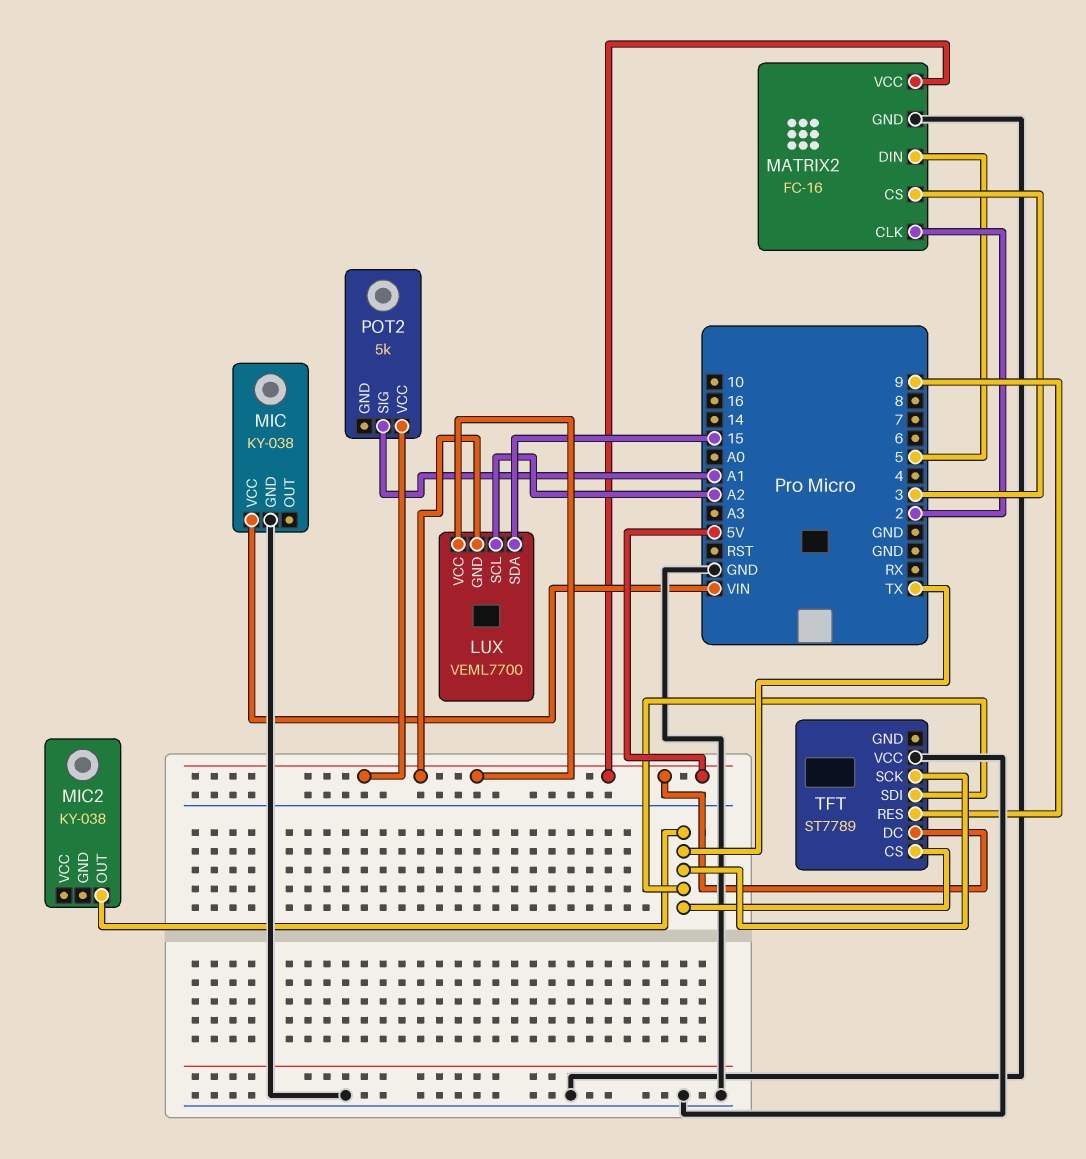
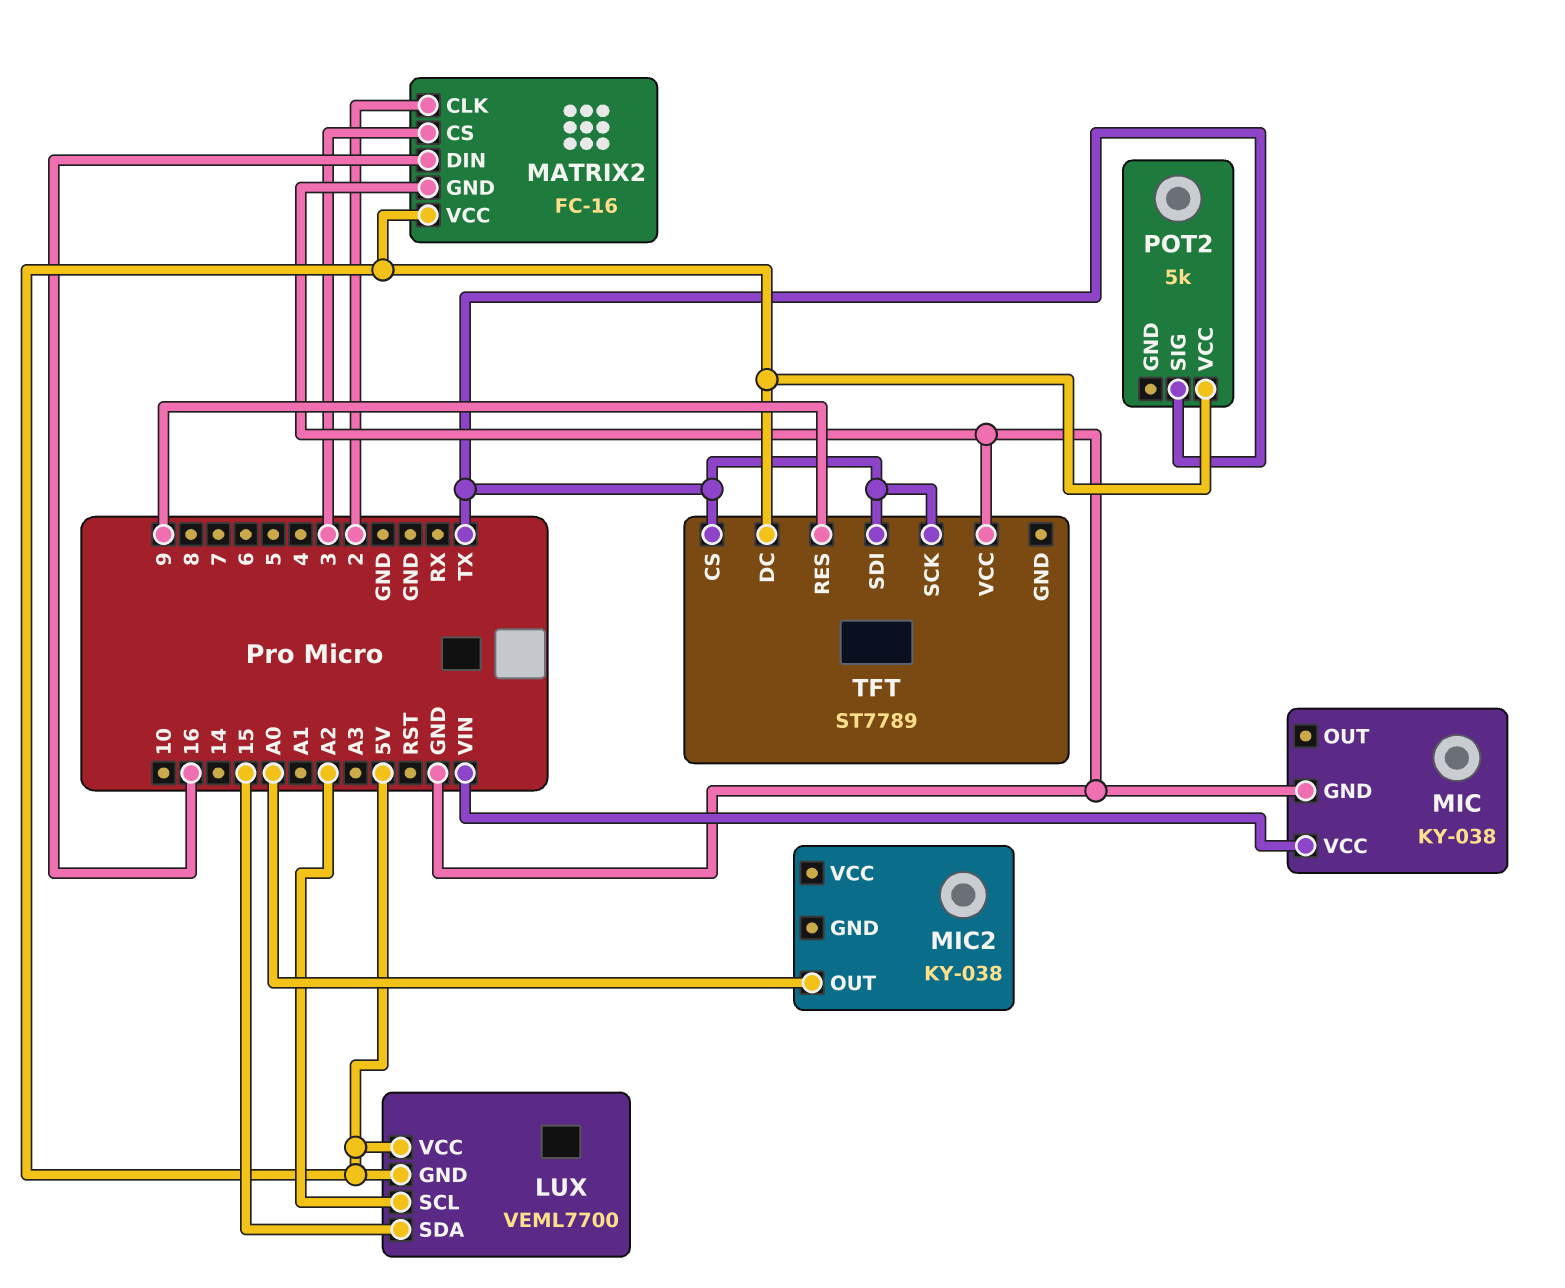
MATRIX2 pin DIN: 5 -> 16
MIC2 pin OUT: TX -> A0
POT2 pin SIG: A1 -> TX

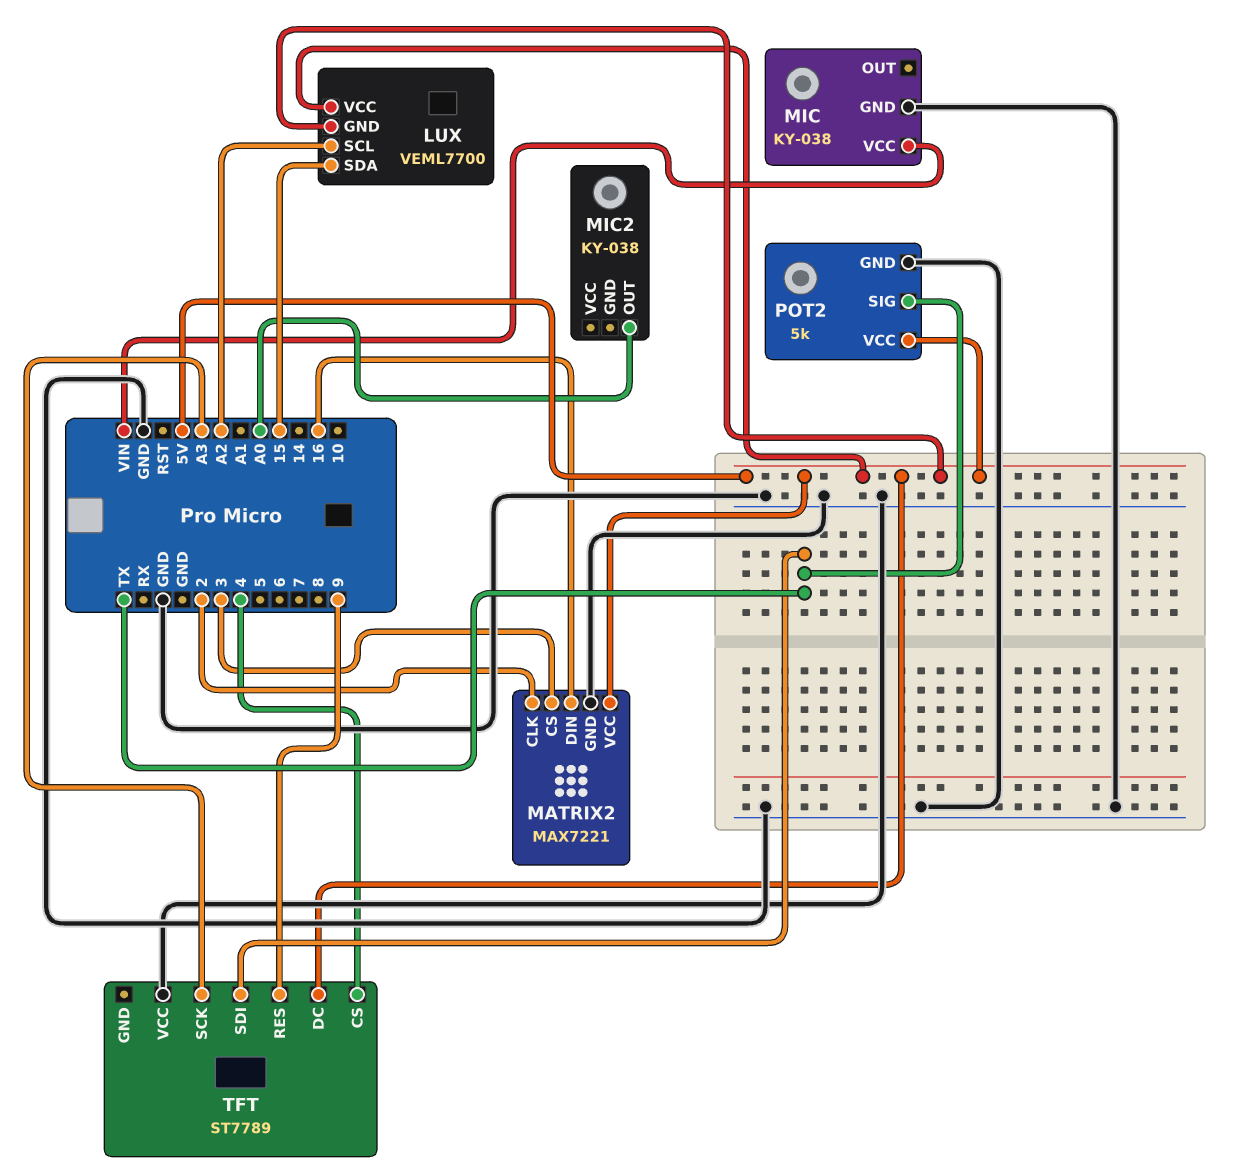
MATRIX2: FC-16 -> MAX7221
POT2 pin GND: none -> GND
TFT pin CS: TX -> 4
TFT pin SCK: TX -> A3

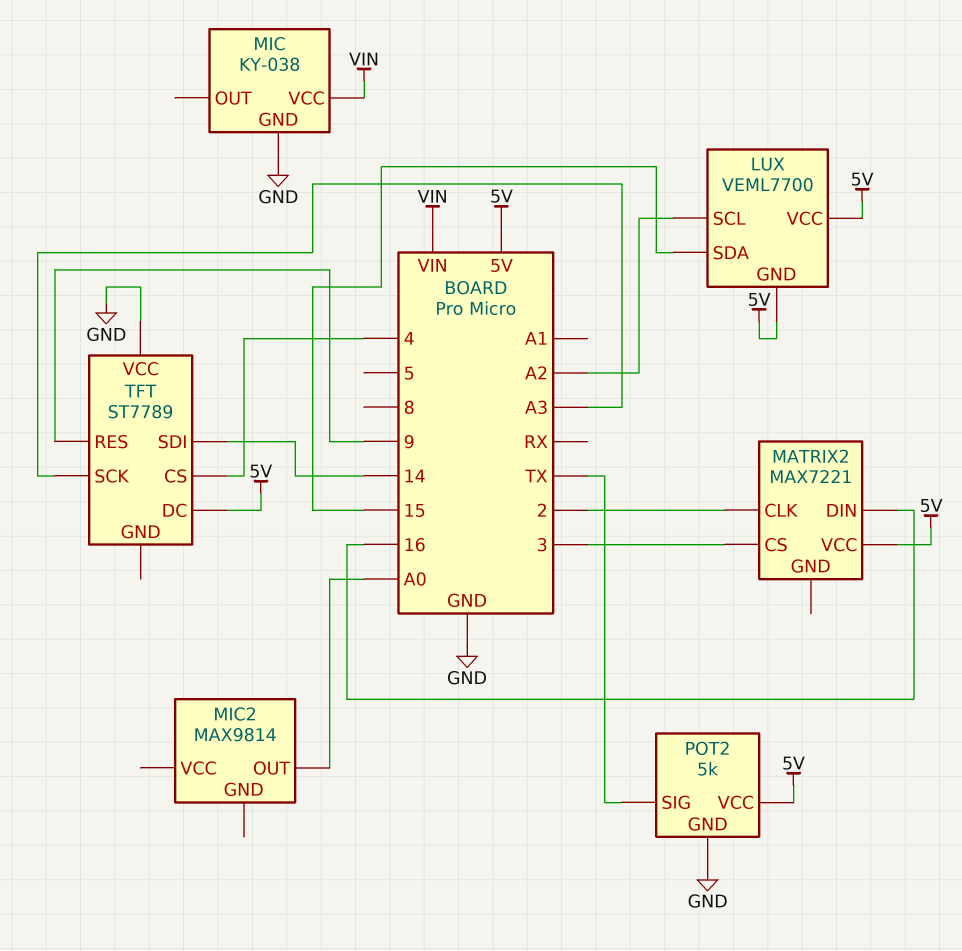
MATRIX2 pin GND: GND -> none
MIC2: KY-038 -> MAX9814
TFT pin SDI: TX -> 14

